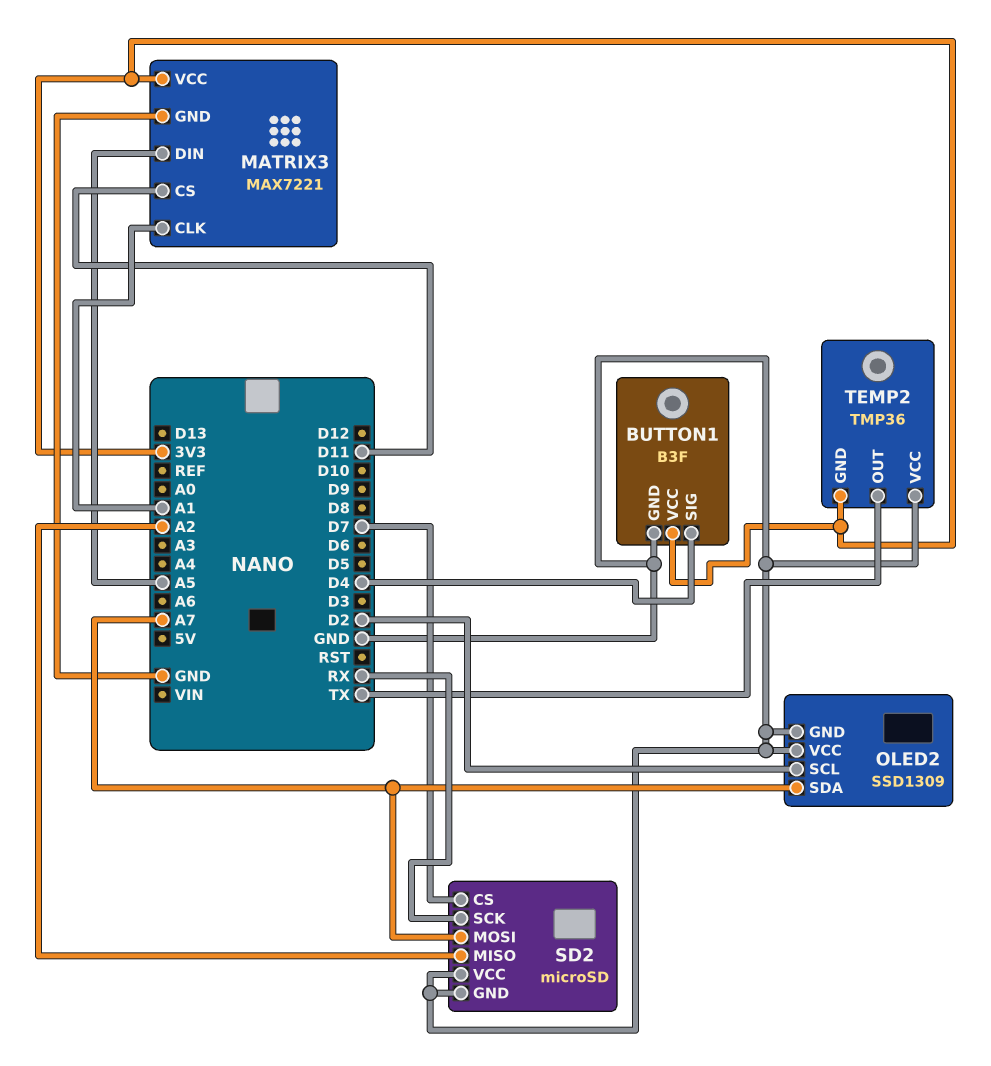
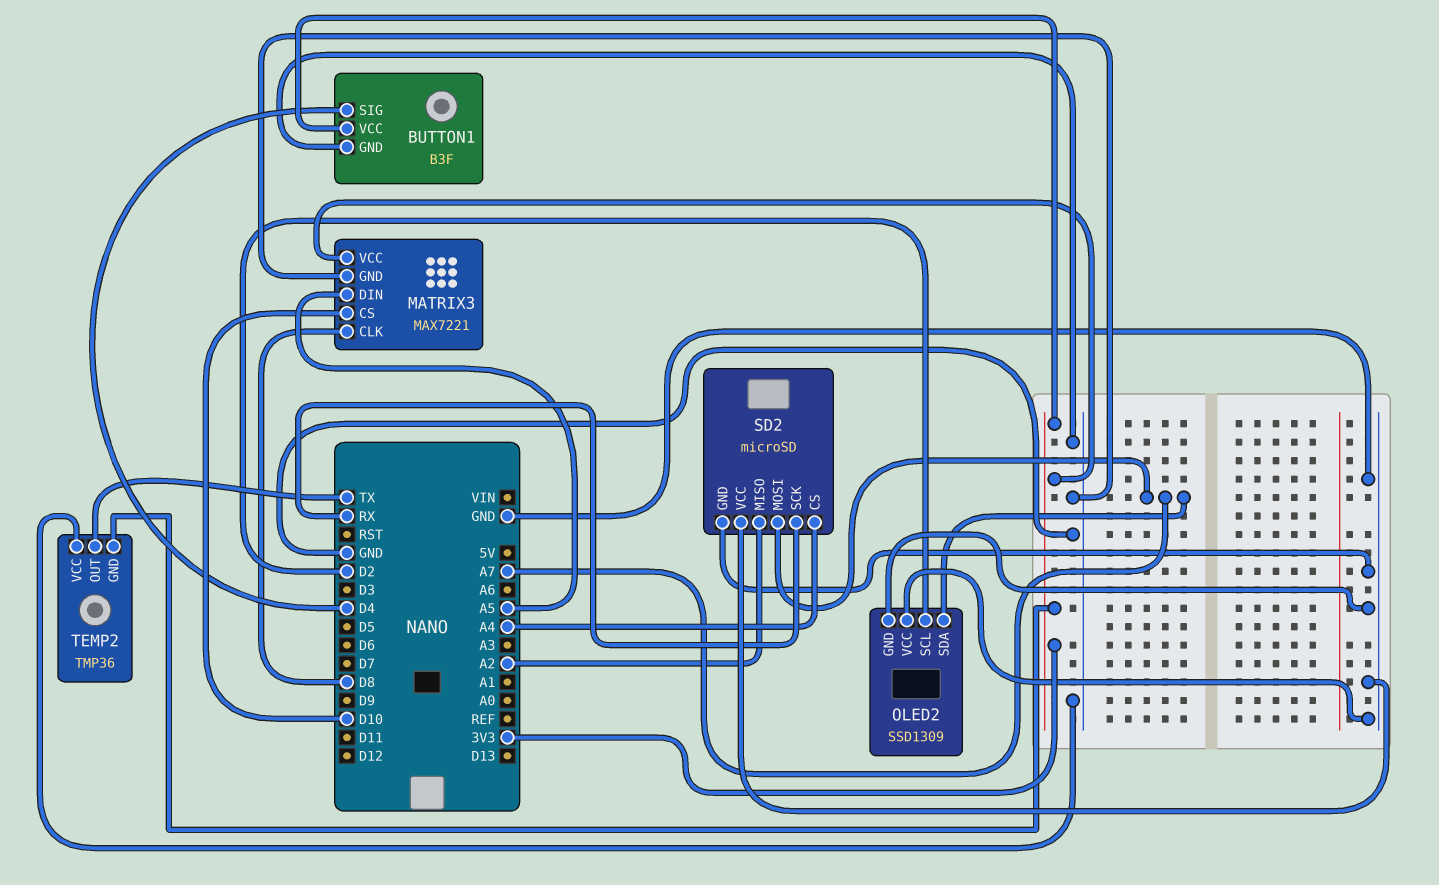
MATRIX3 pin CLK: A1 -> D8
MATRIX3 pin CS: D11 -> D10
SD2 pin CS: D7 -> A4

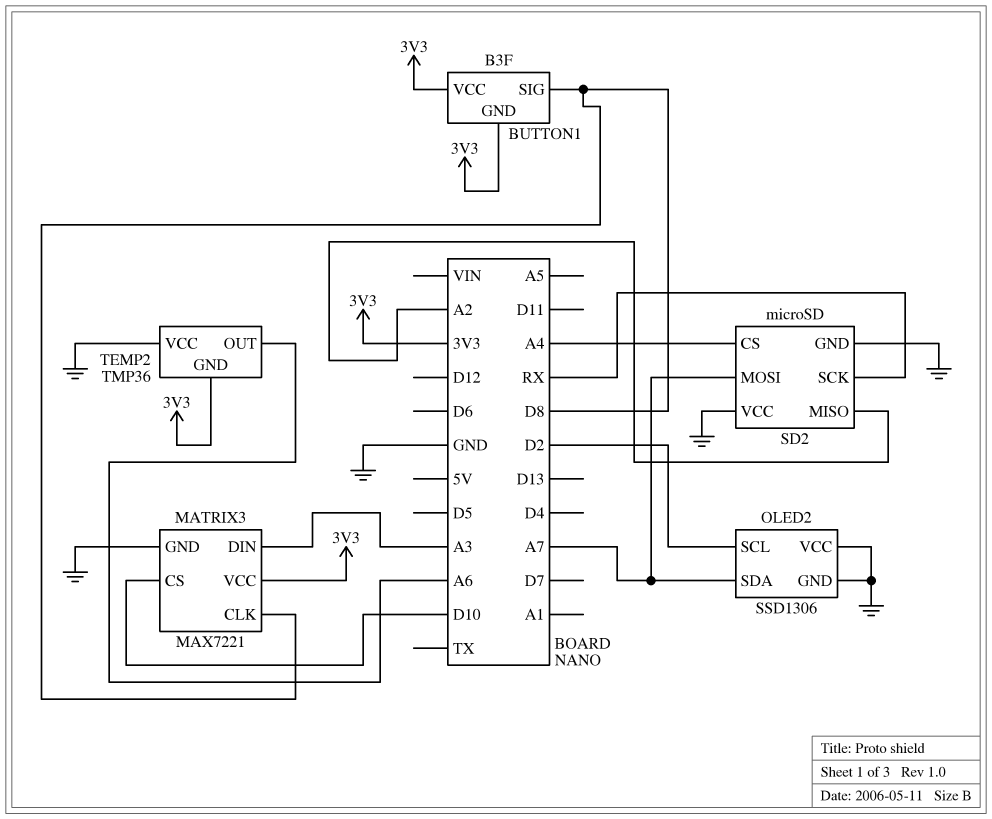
BUTTON1 pin GND: GND -> 3V3
BUTTON1 pin SIG: D4 -> D8
MATRIX3 pin DIN: A5 -> A3
OLED2: SSD1309 -> SSD1306
TEMP2 pin OUT: TX -> A6

